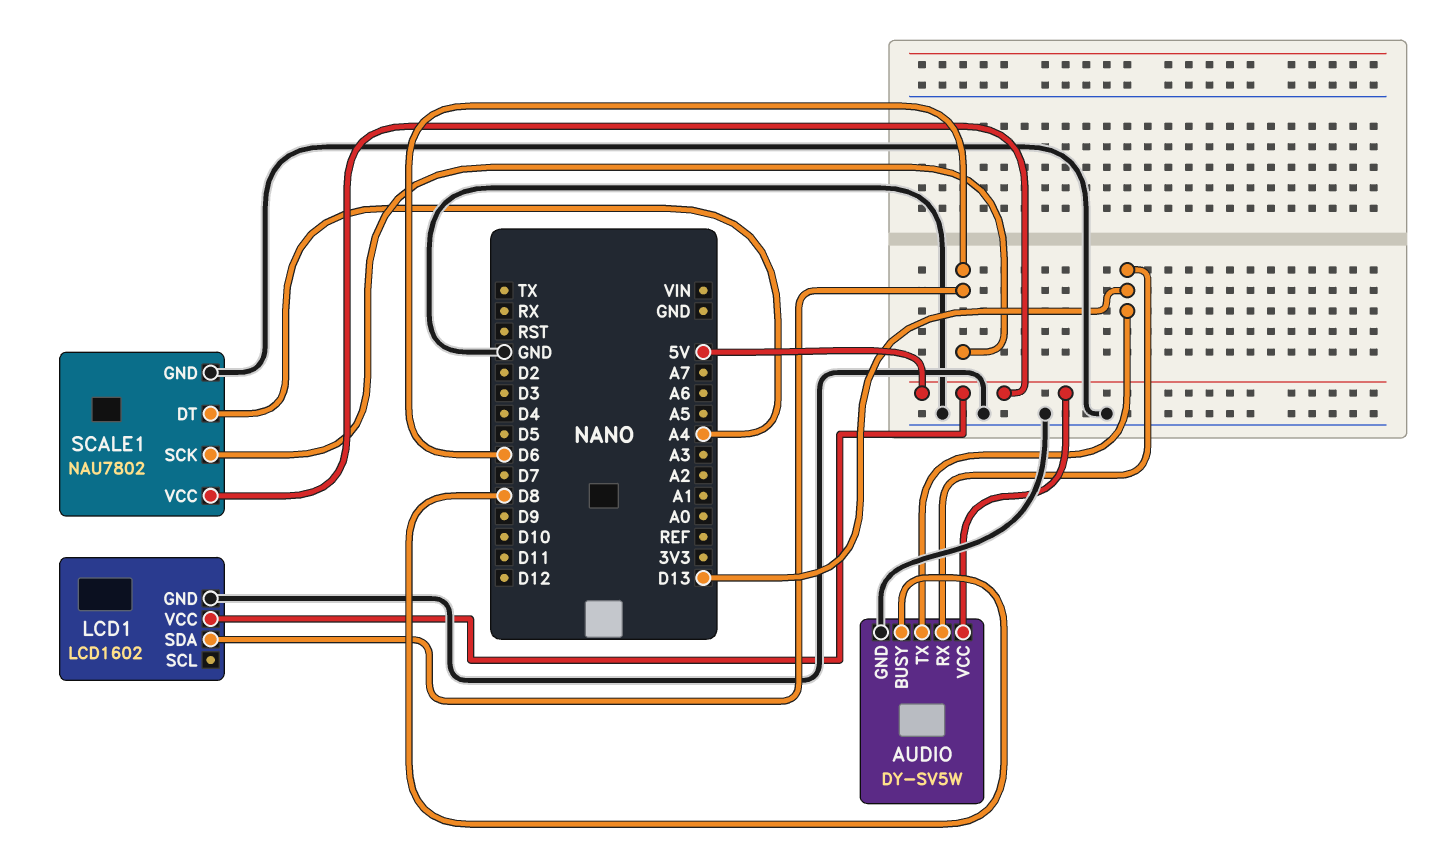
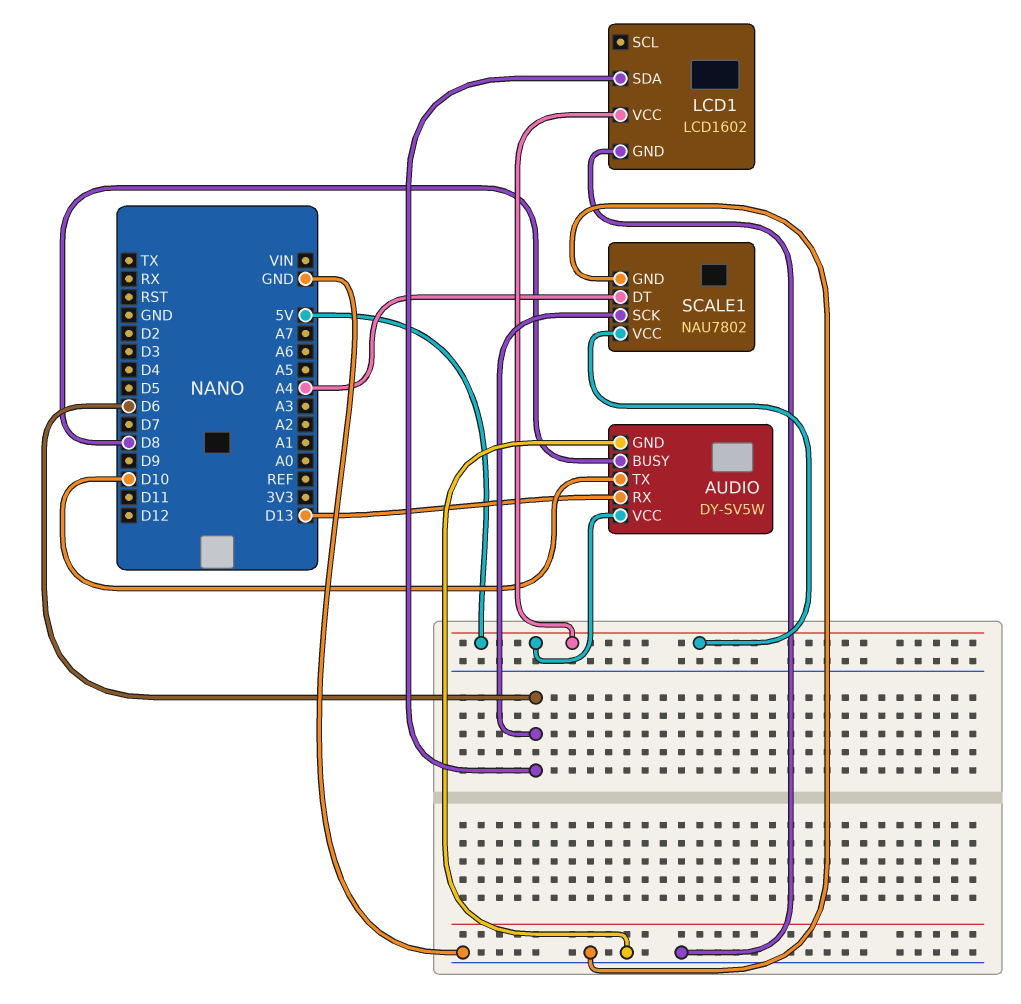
AUDIO pin TX: D13 -> D10

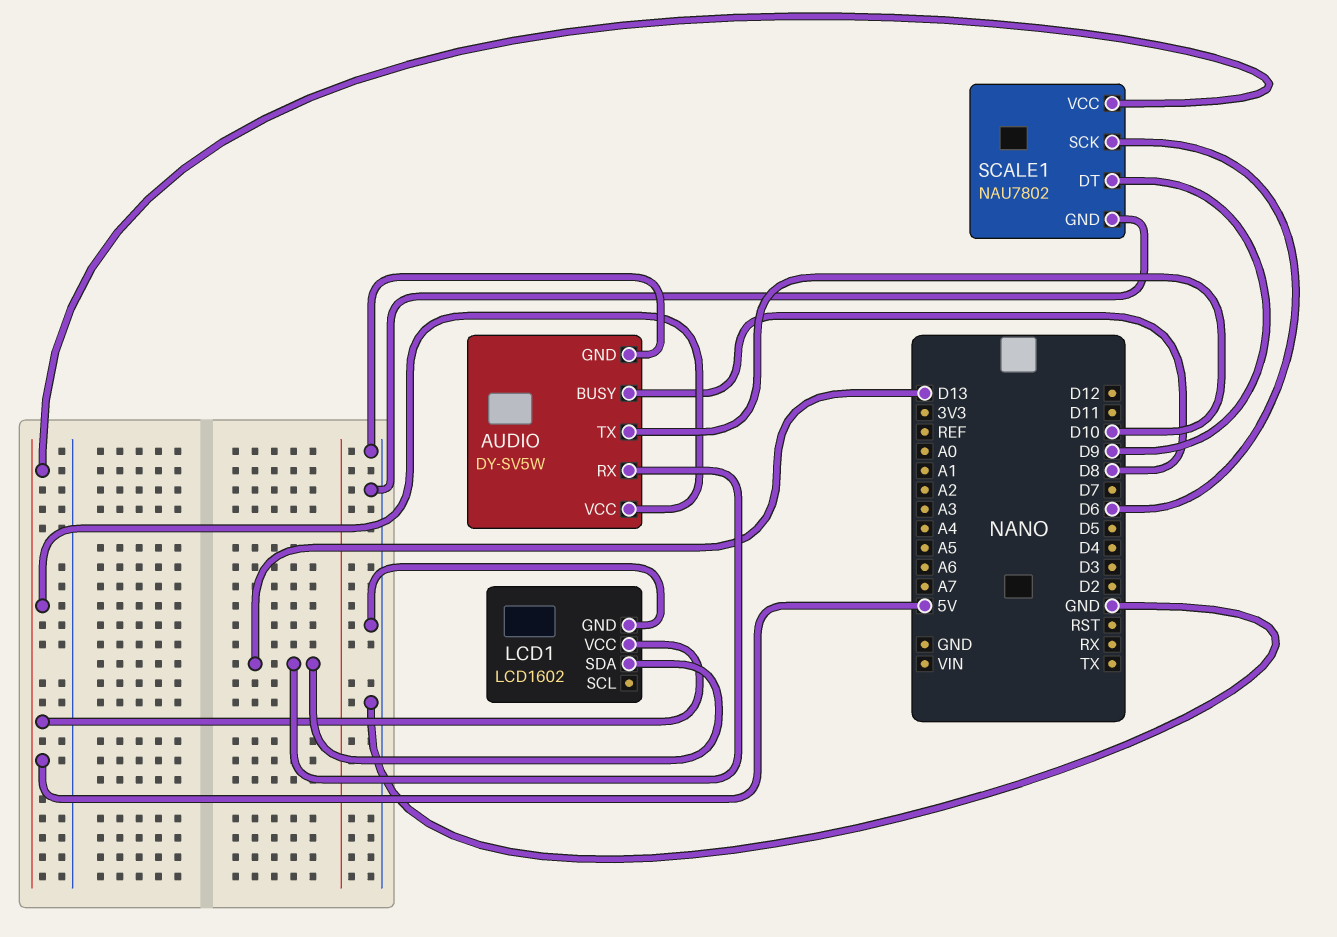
LCD1 pin SDA: D6 -> D13
SCALE1 pin DT: A4 -> D9

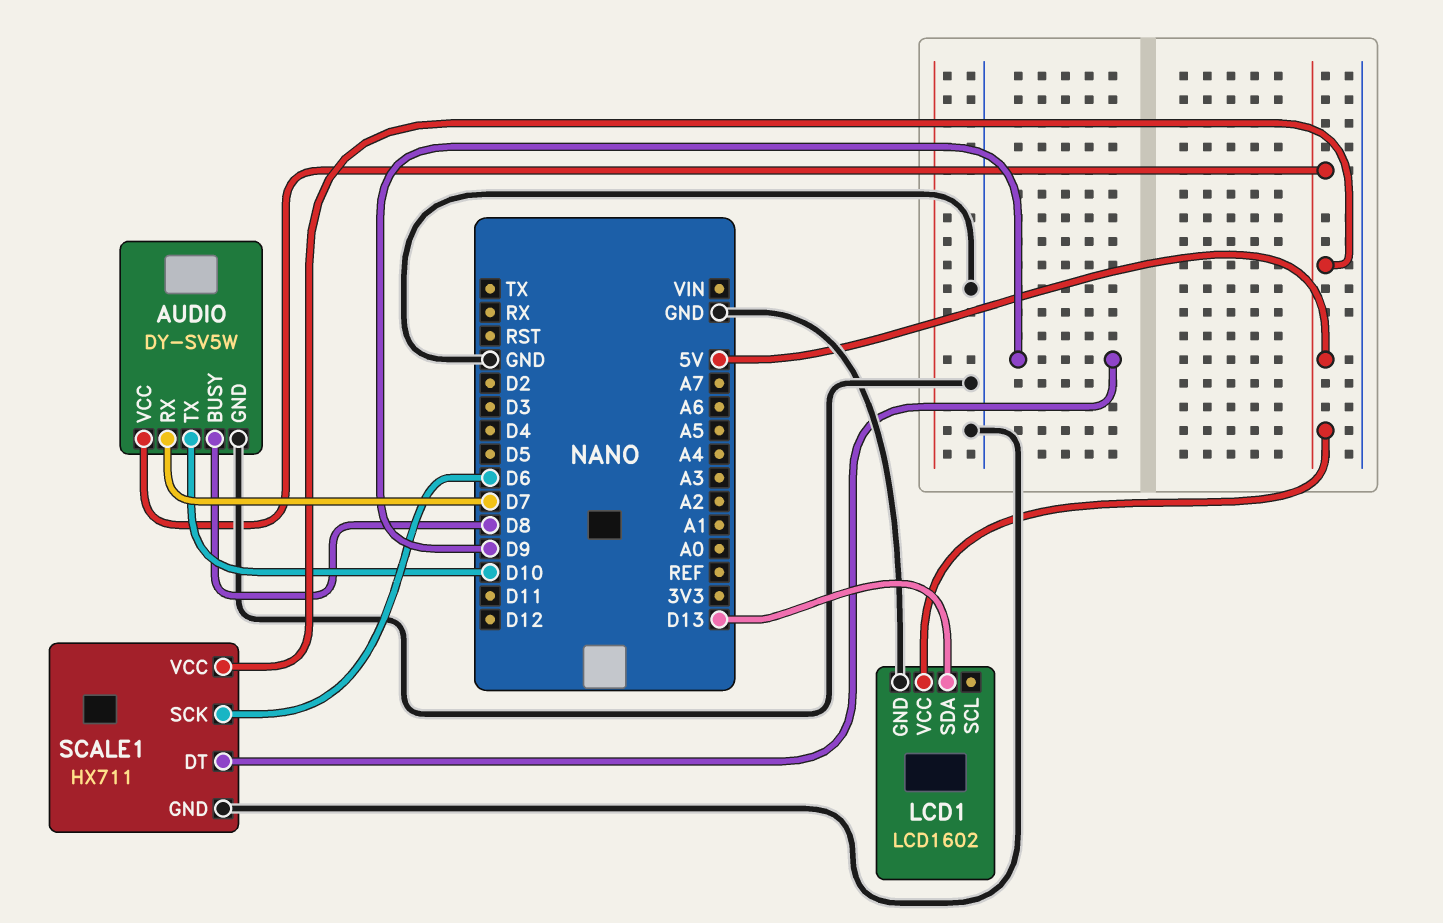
AUDIO pin RX: D13 -> D7
SCALE1: NAU7802 -> HX711

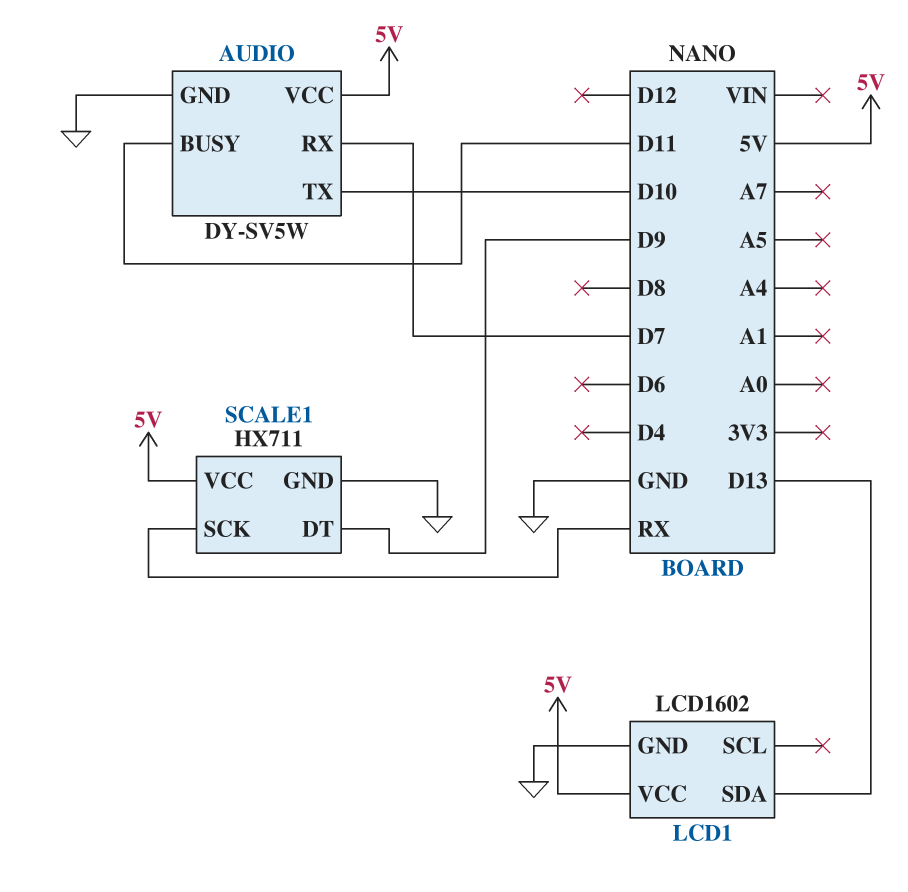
AUDIO pin BUSY: D8 -> D11
SCALE1 pin SCK: D6 -> RX

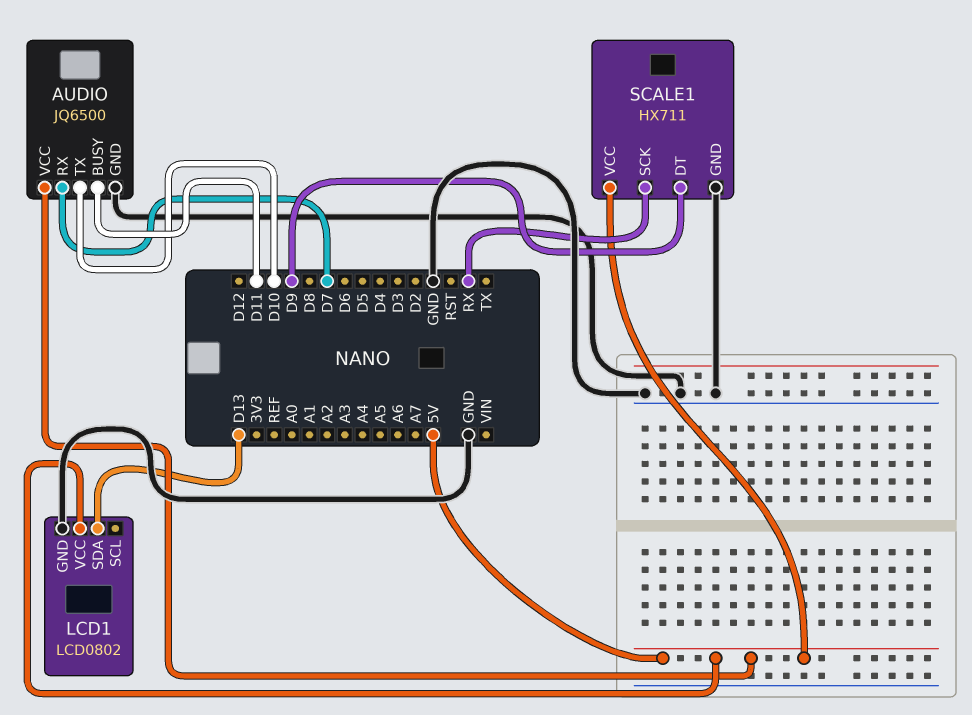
AUDIO: DY-SV5W -> JQ6500
LCD1: LCD1602 -> LCD0802

